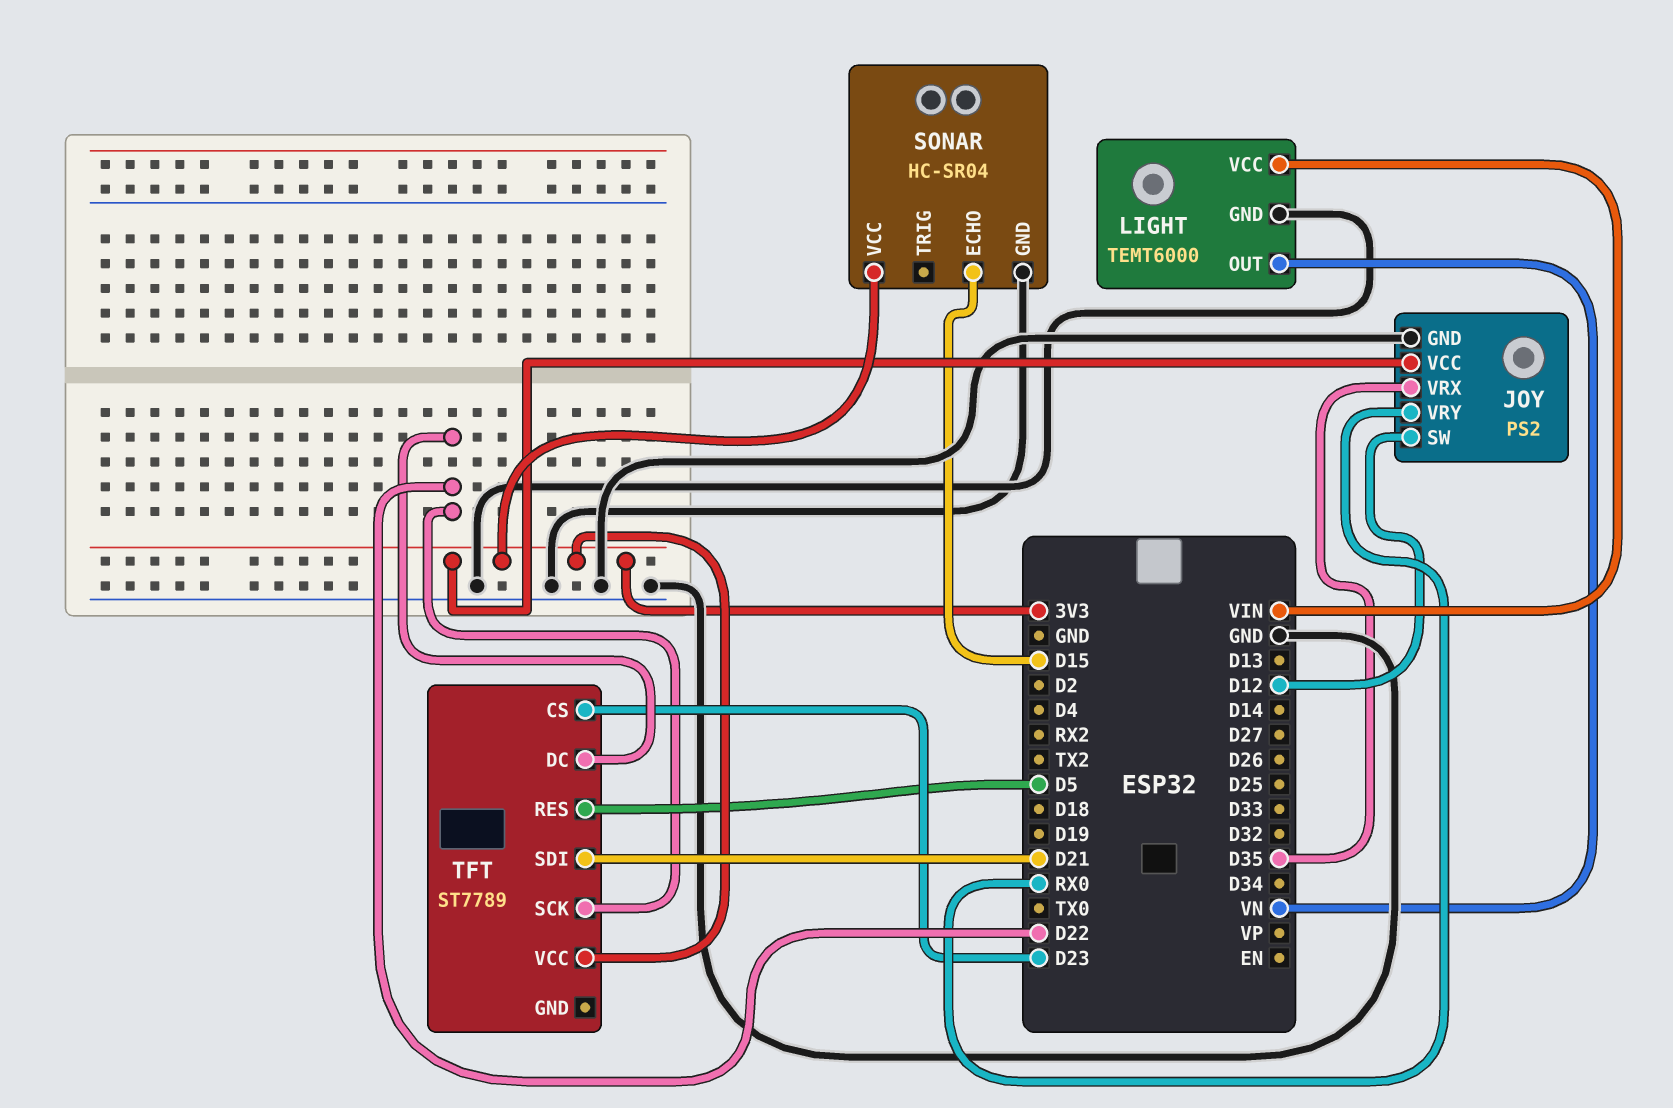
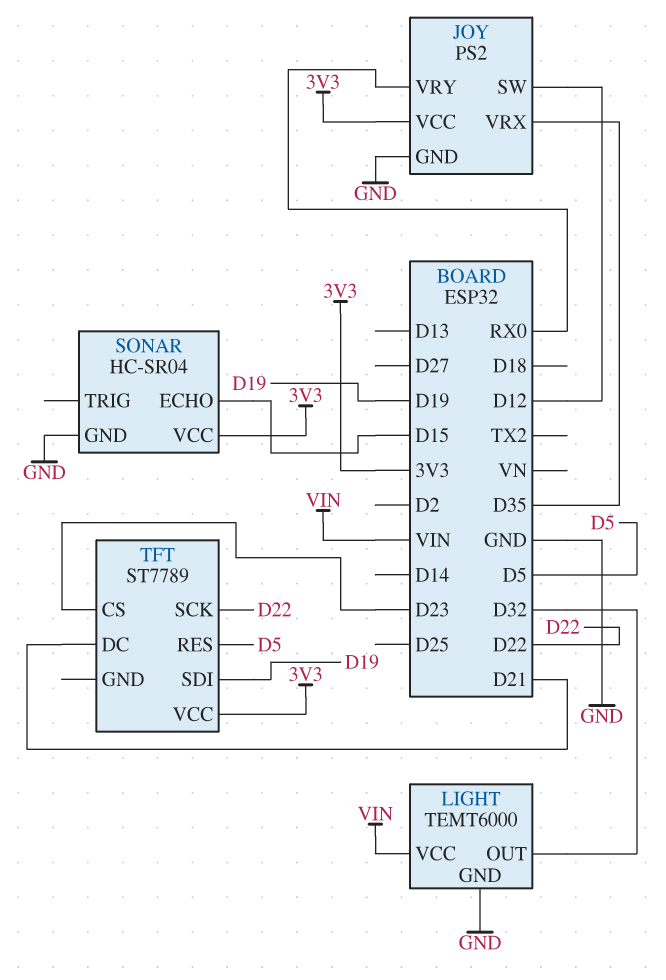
LIGHT pin OUT: VN -> D32
TFT pin DC: D22 -> D21
TFT pin SDI: D21 -> D19

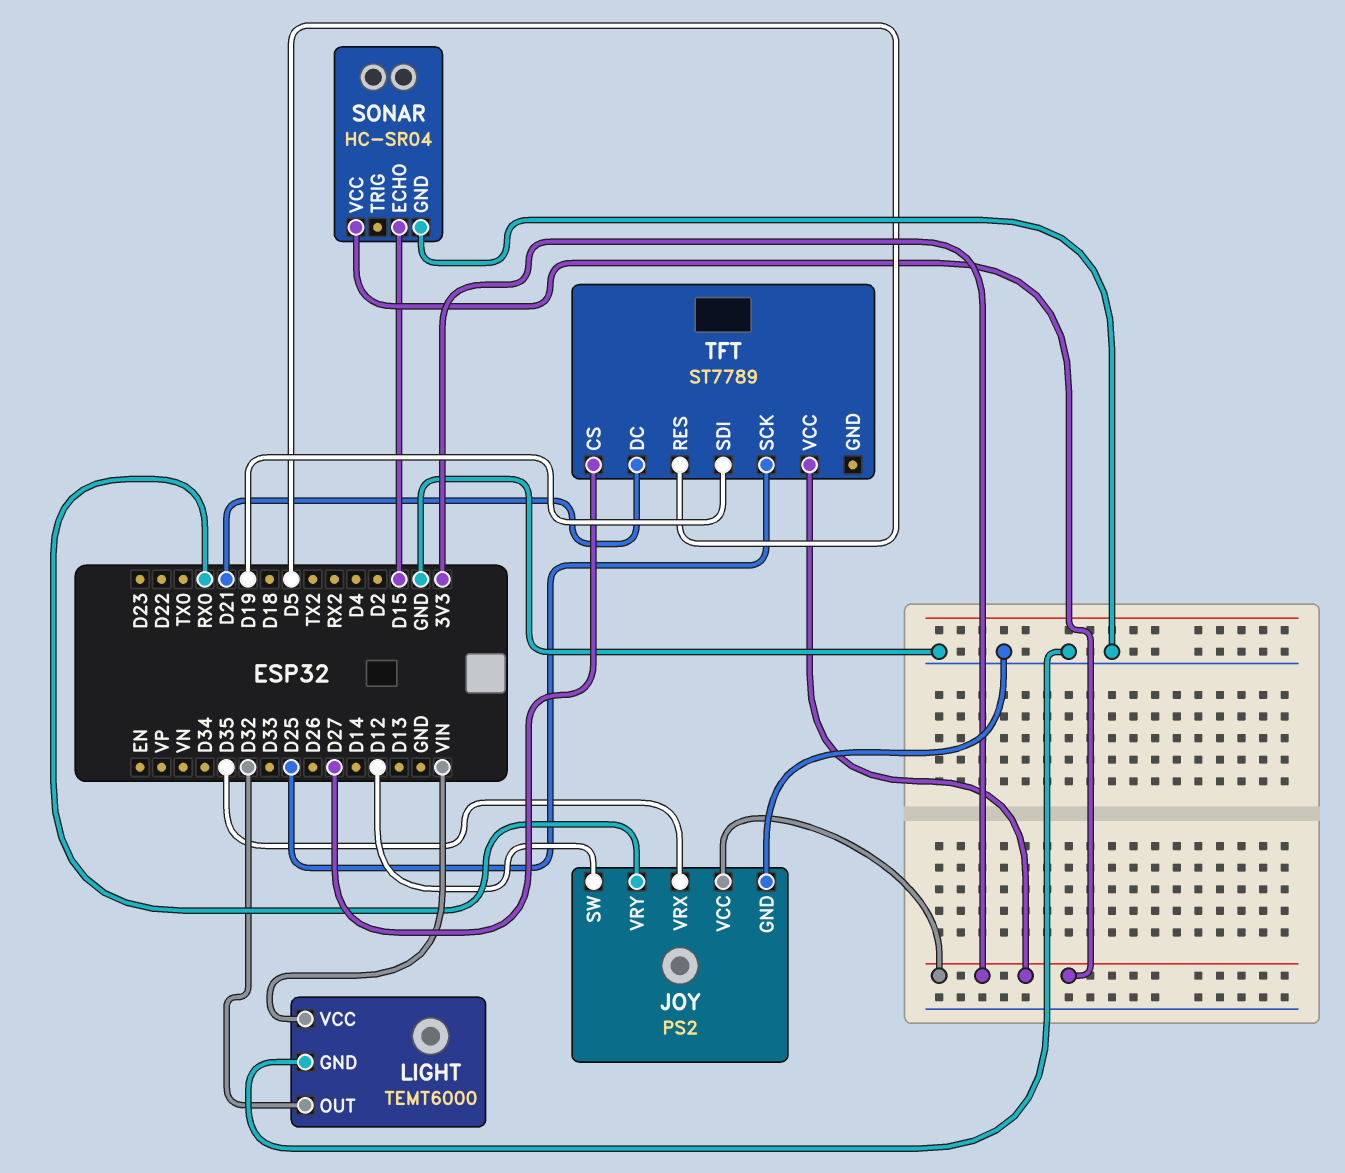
TFT pin CS: D23 -> D27
TFT pin SCK: D22 -> D25

